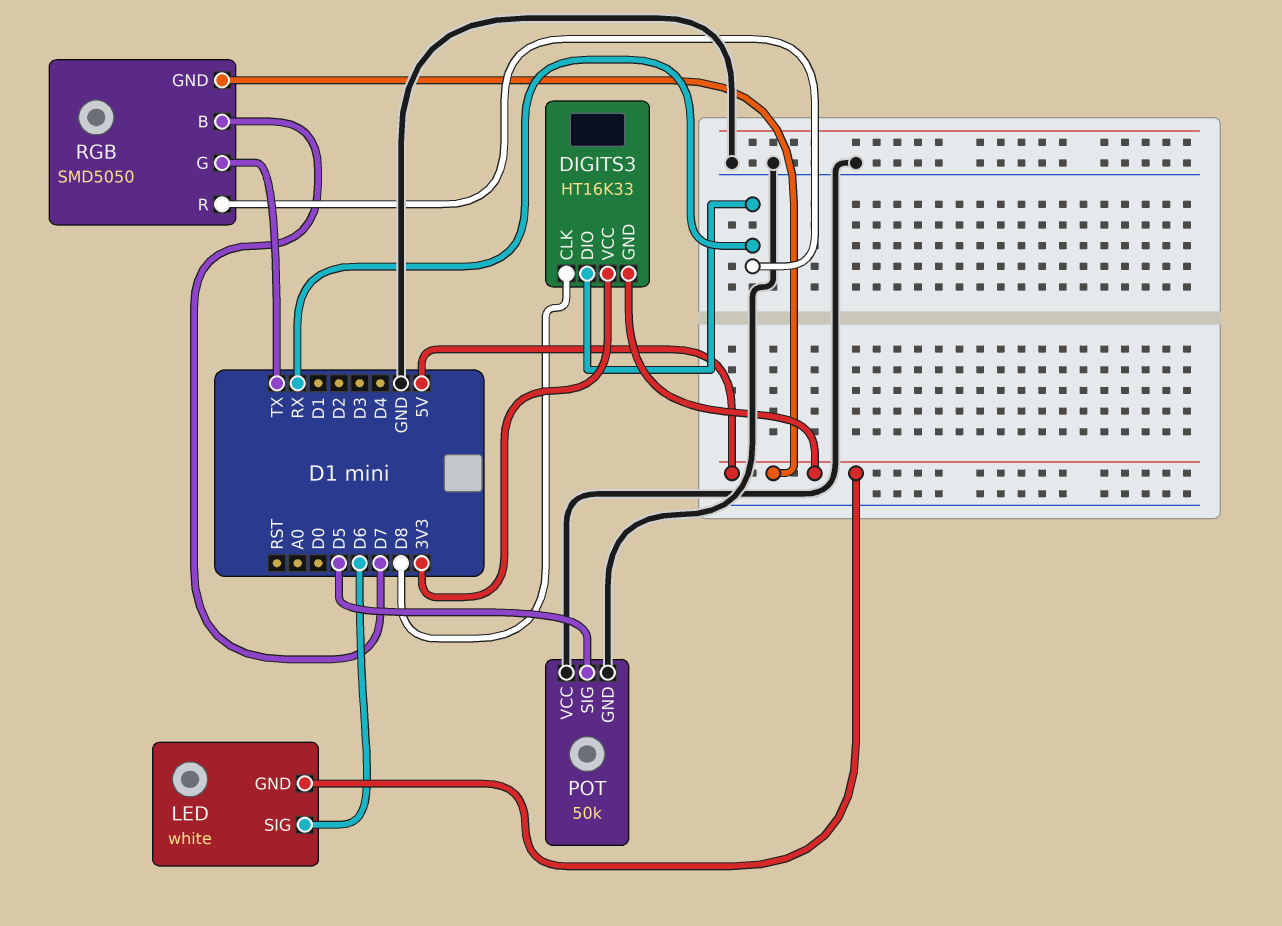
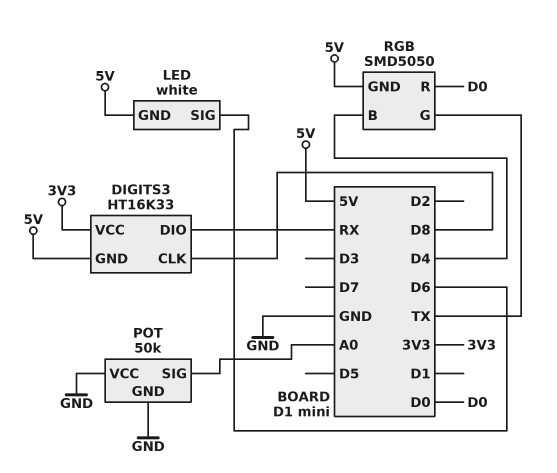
POT pin SIG: D5 -> A0
RGB pin B: D7 -> D4
RGB pin R: RX -> D0

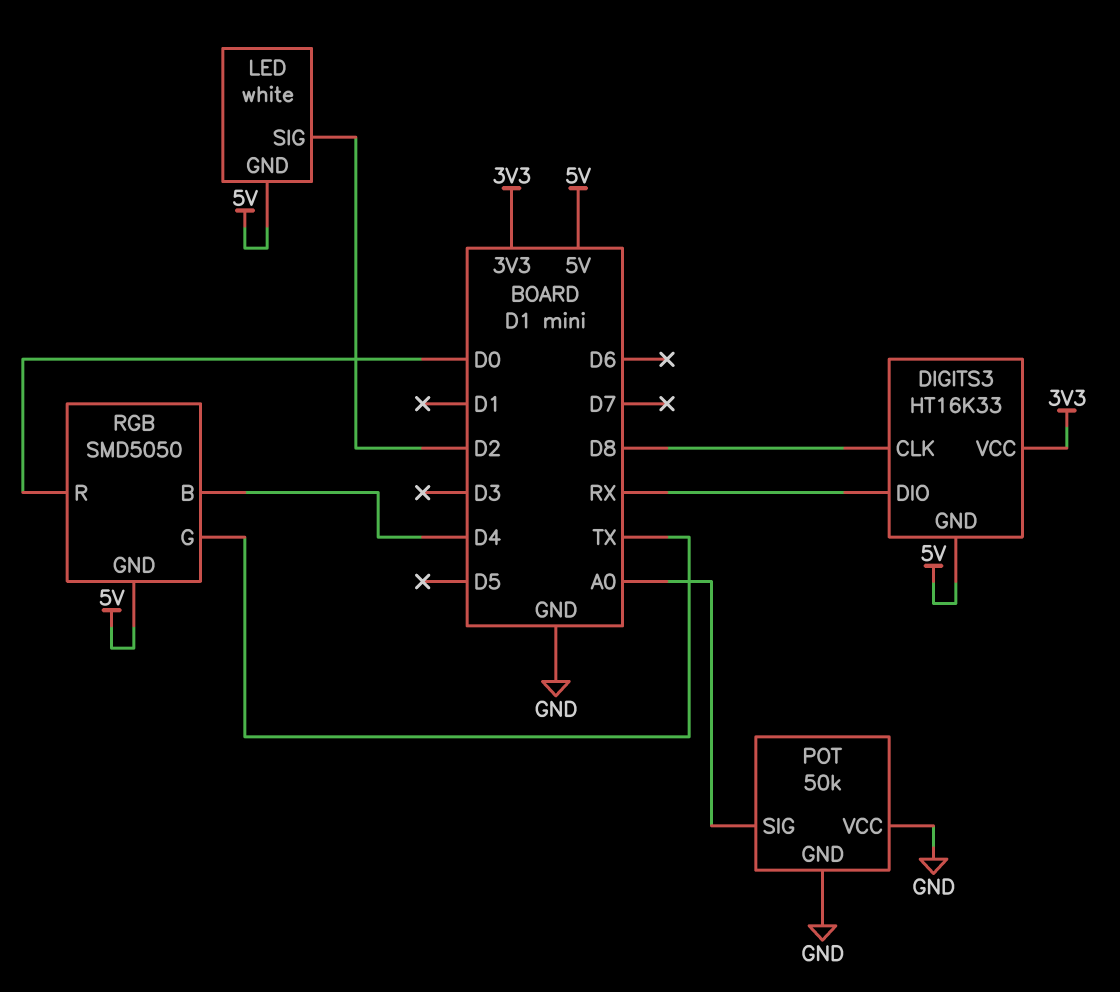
LED pin SIG: D6 -> D2

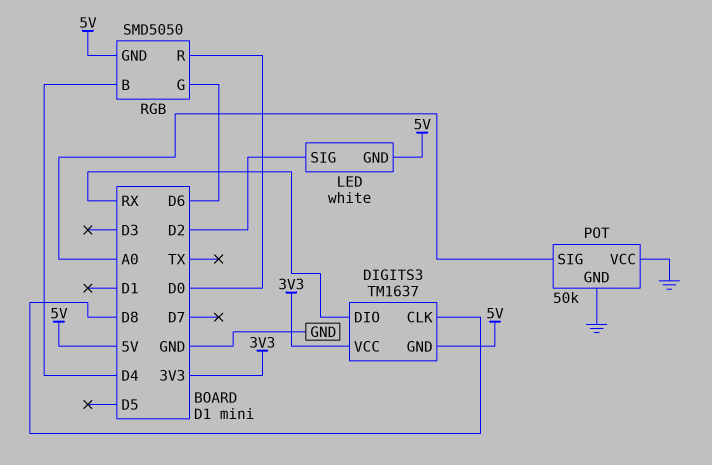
DIGITS3: HT16K33 -> TM1637
RGB pin G: TX -> D6

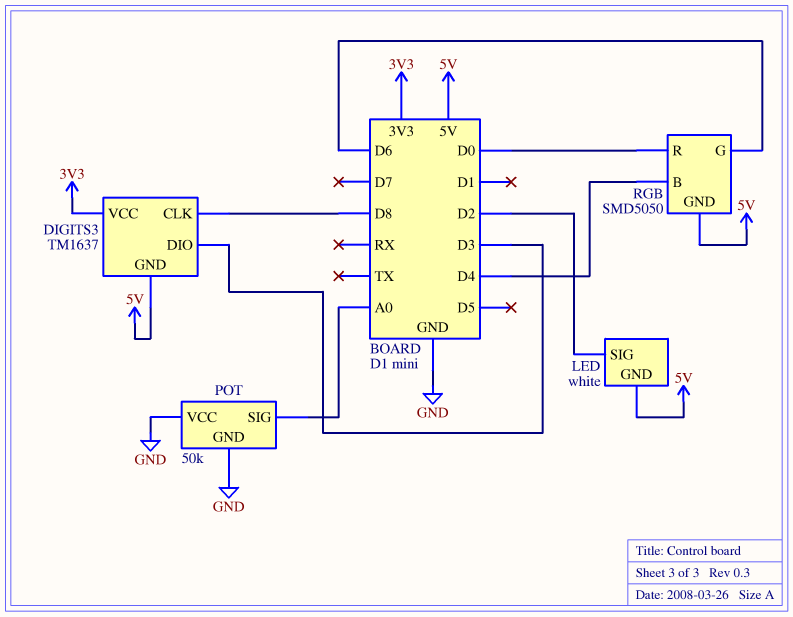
DIGITS3 pin DIO: RX -> D3

